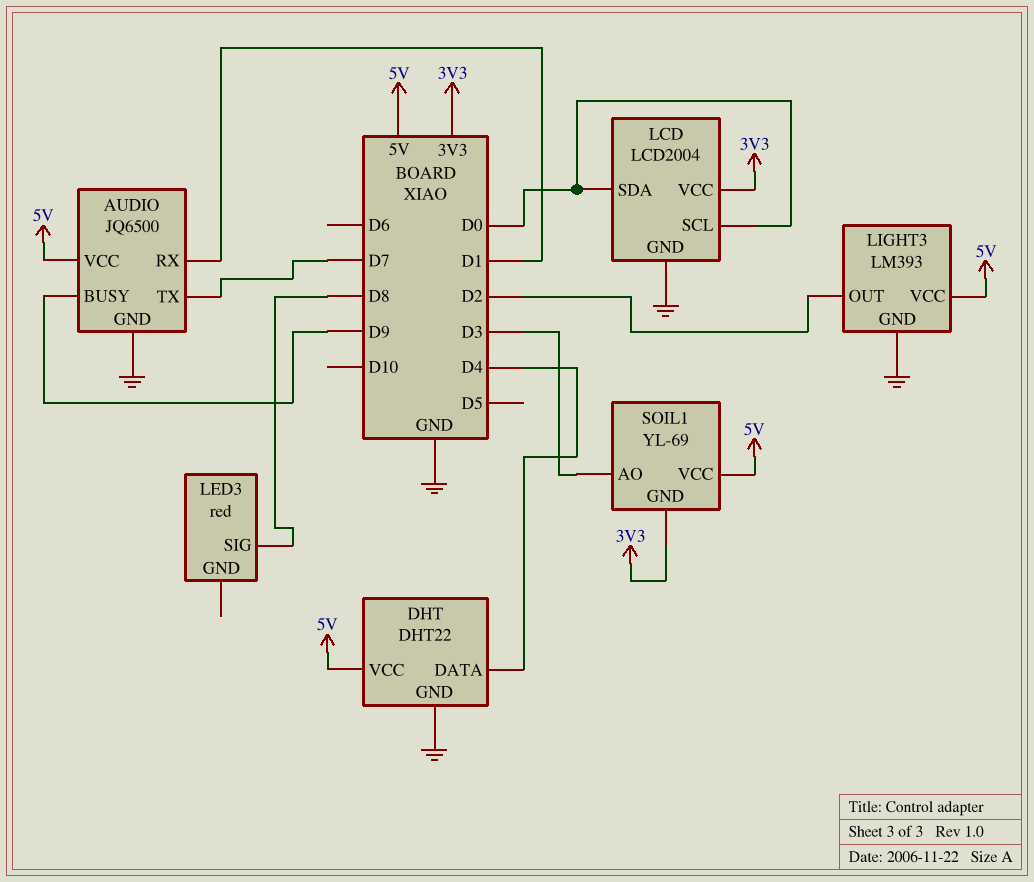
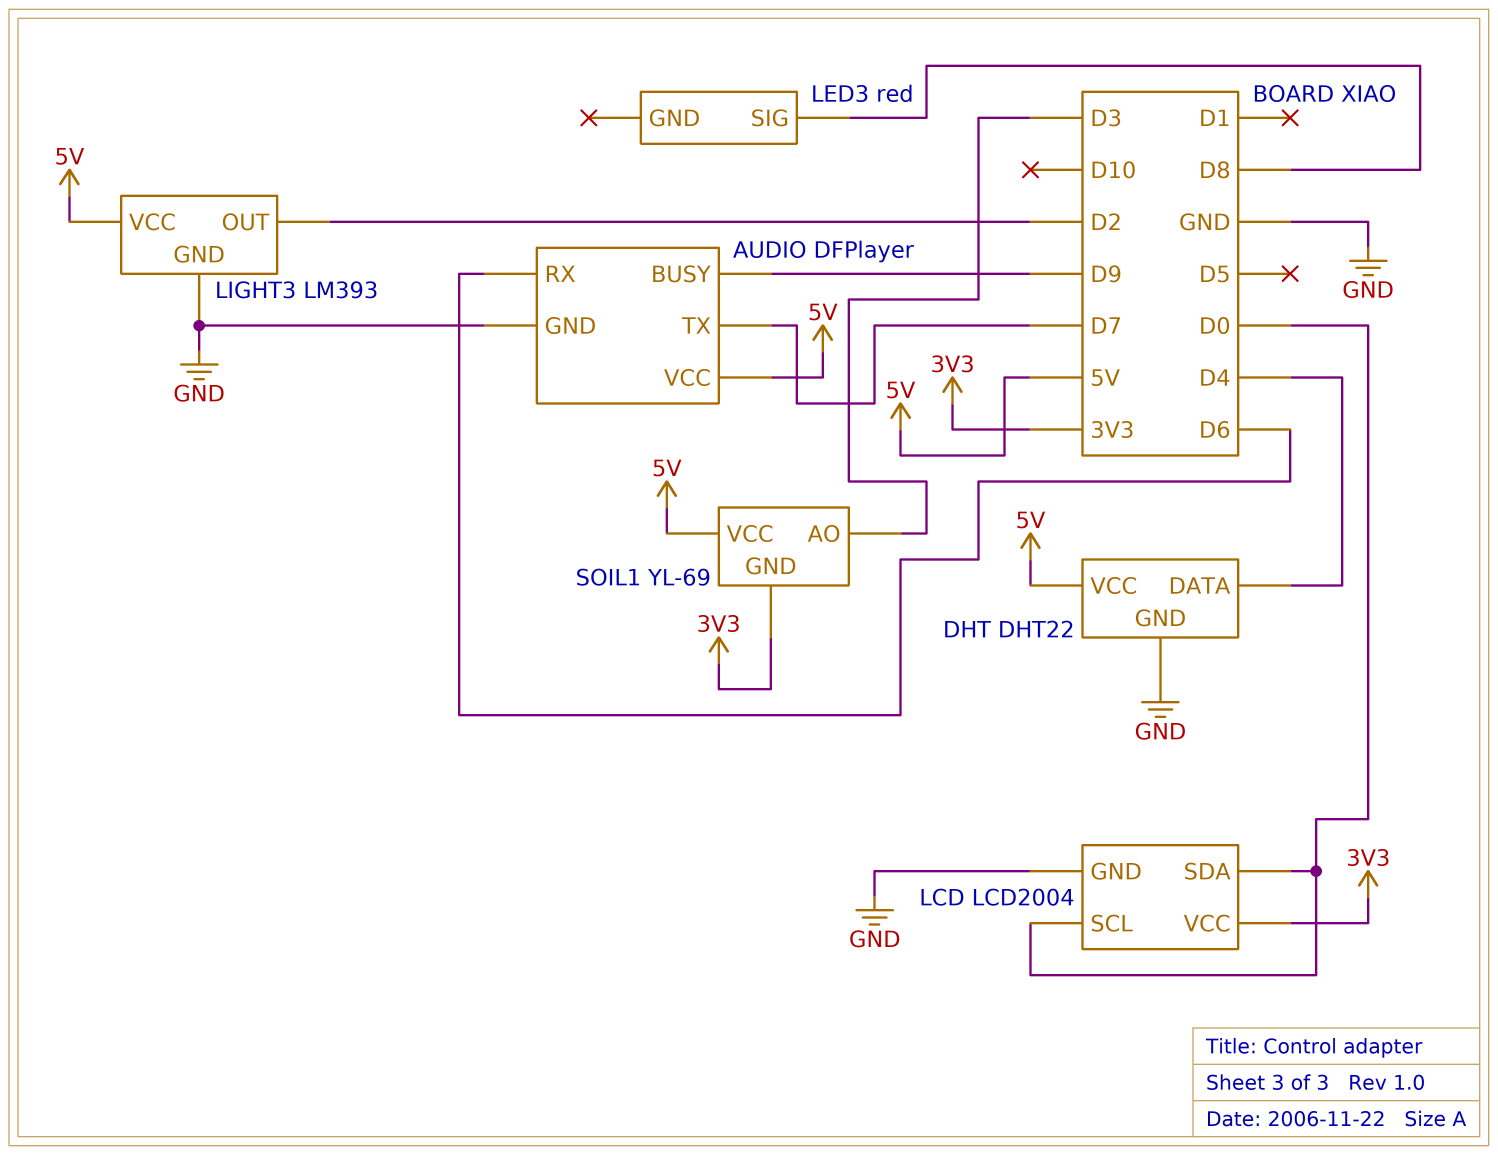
AUDIO: JQ6500 -> DFPlayer
AUDIO pin RX: D1 -> D6

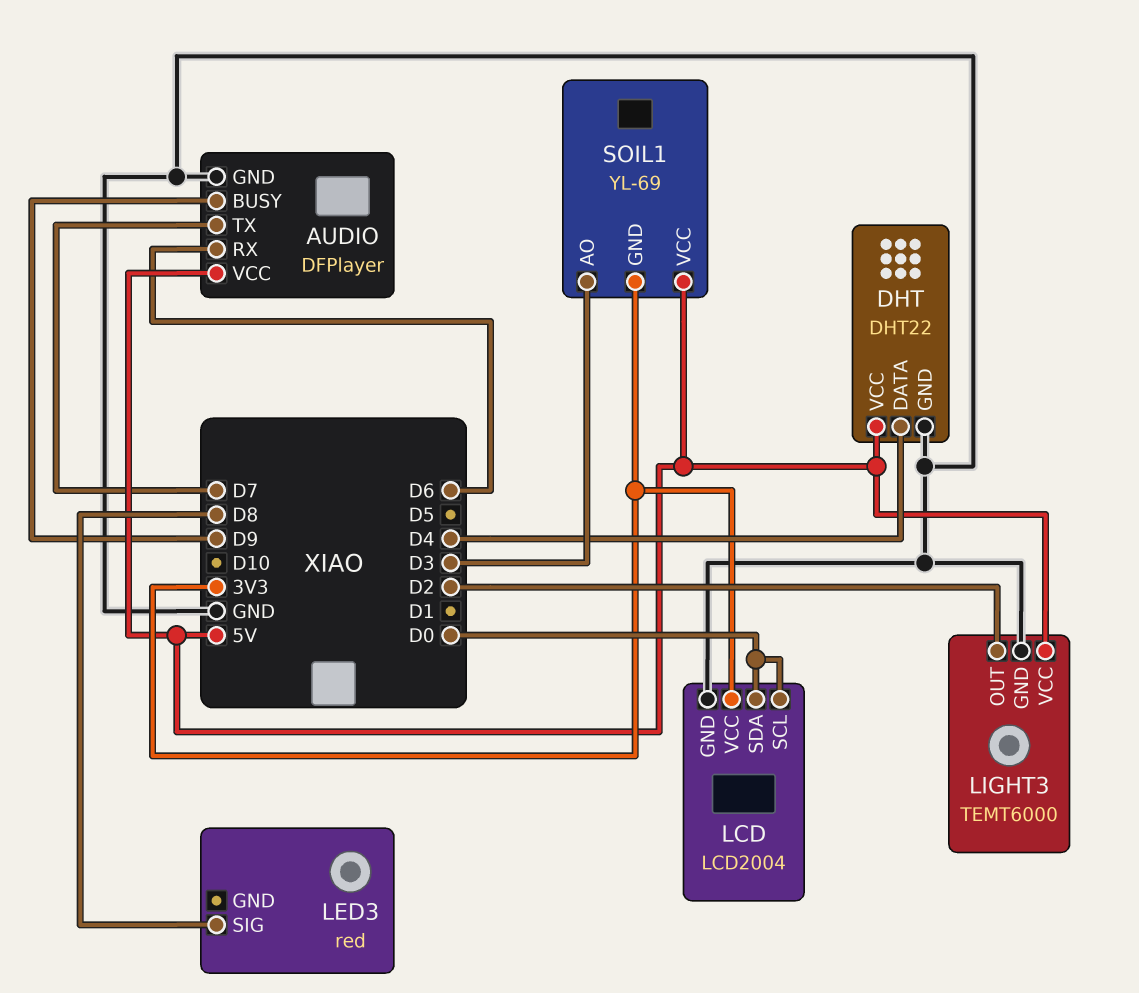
LIGHT3: LM393 -> TEMT6000

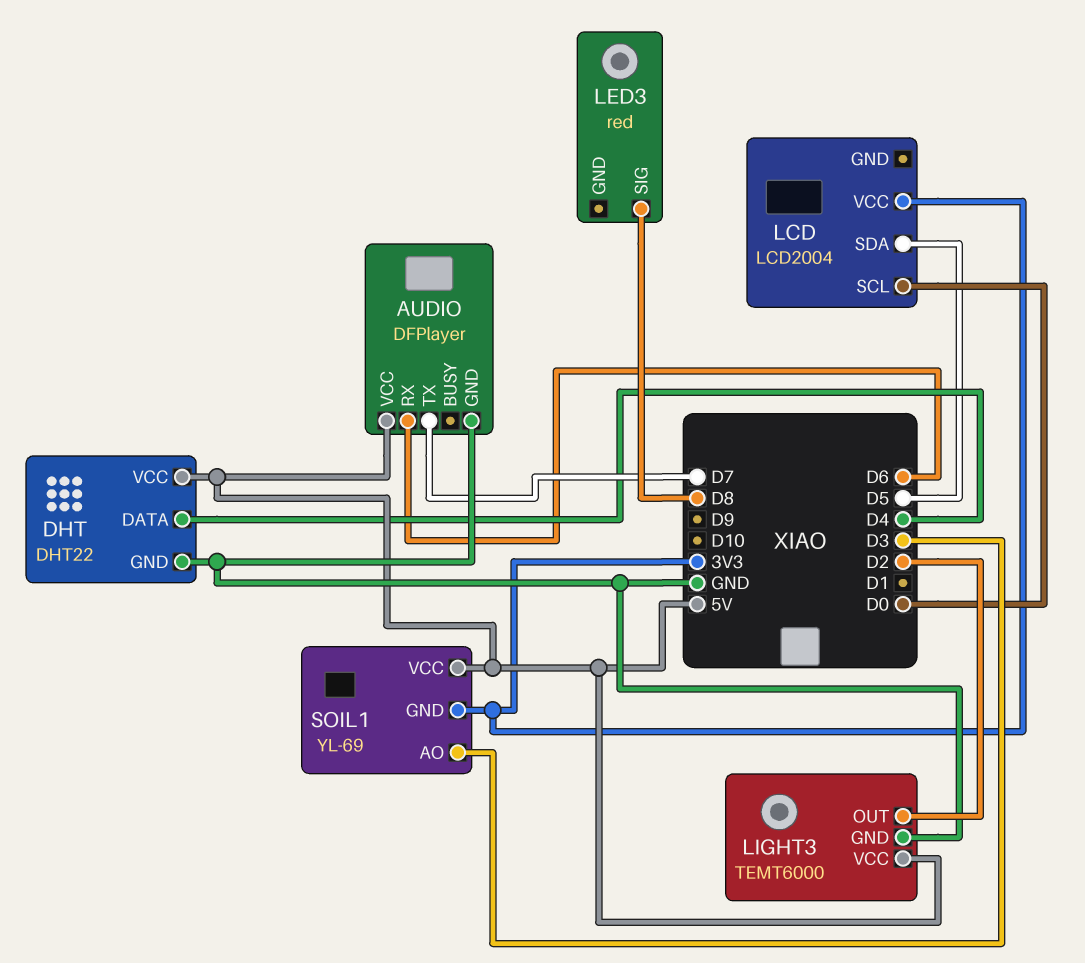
AUDIO pin BUSY: D9 -> none
LCD pin GND: GND -> none
LCD pin SDA: D0 -> D5

